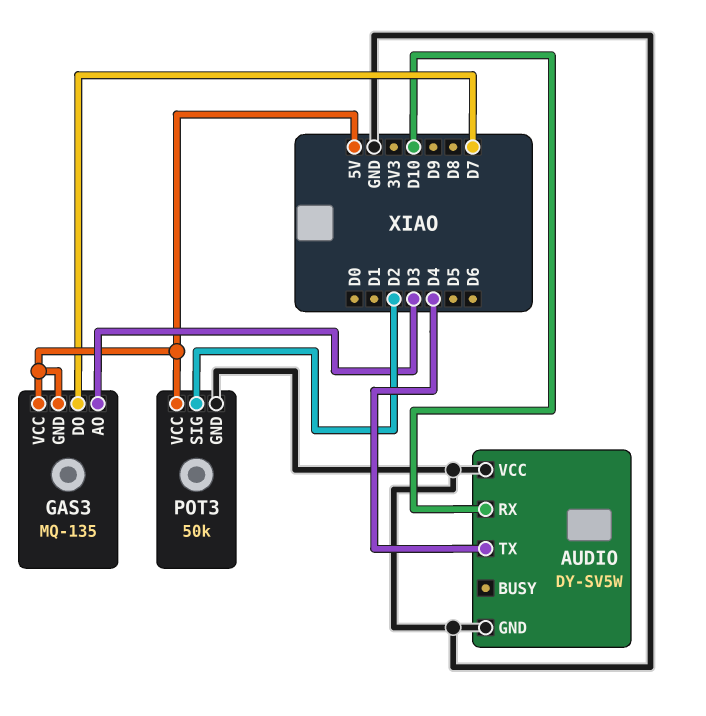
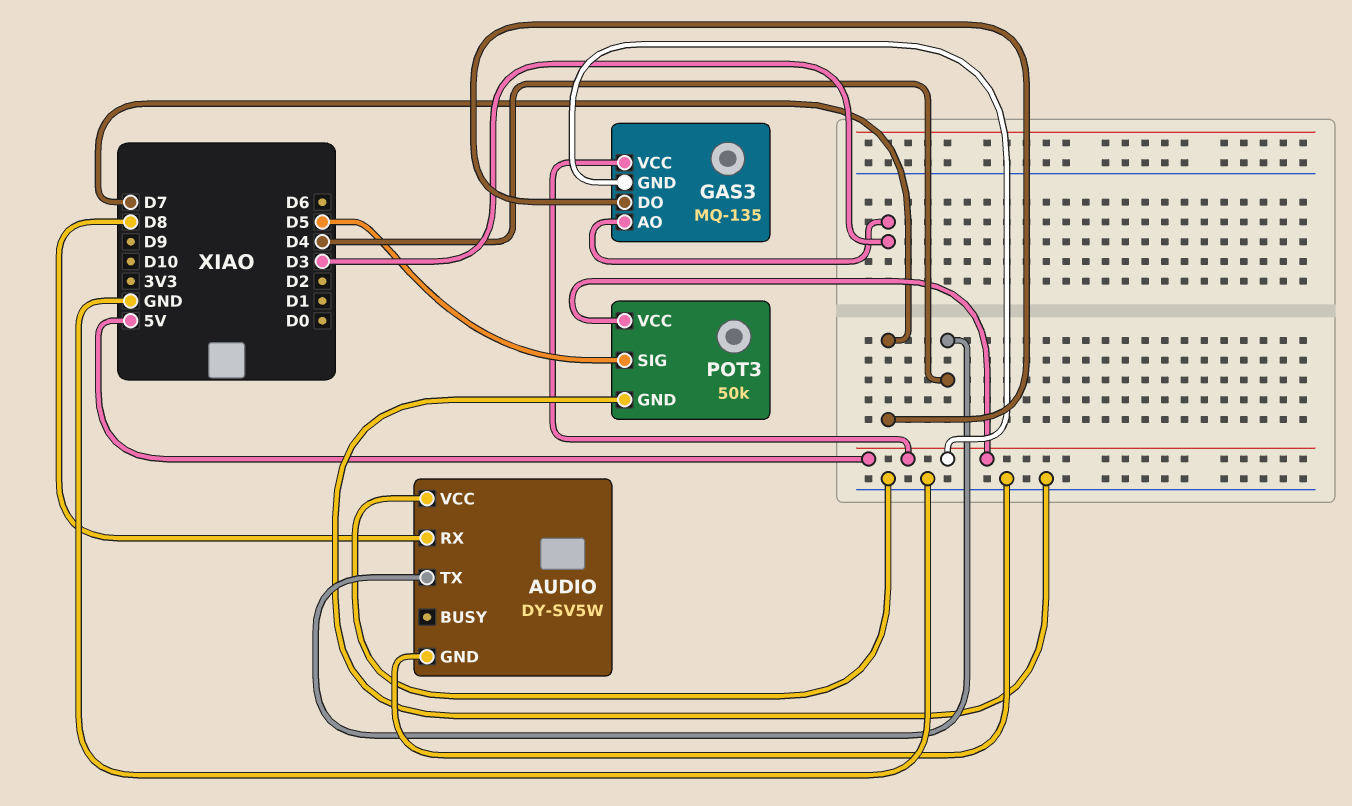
AUDIO pin RX: D10 -> D8
POT3 pin SIG: D2 -> D5

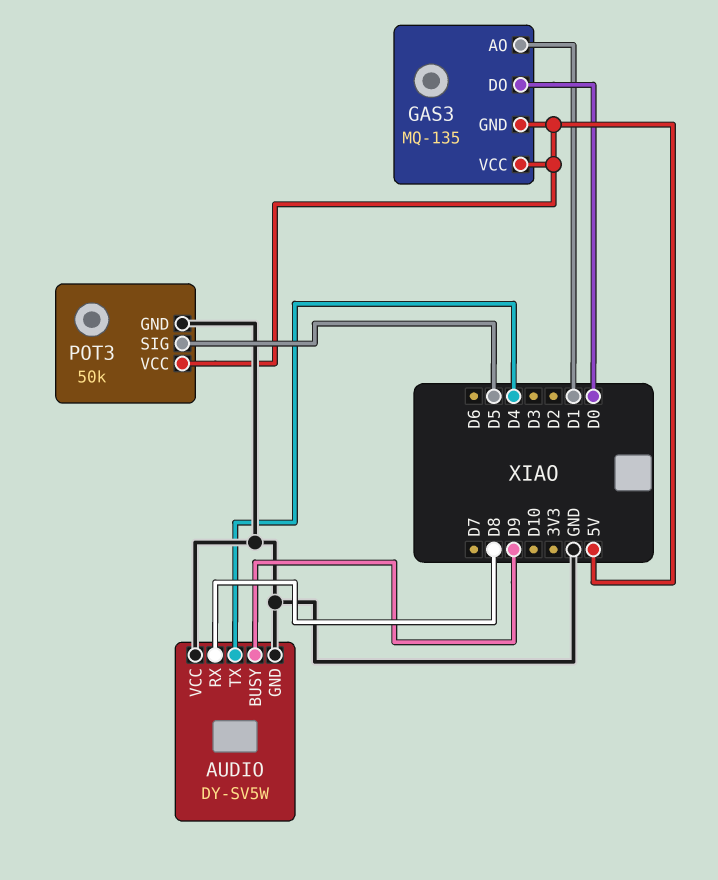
AUDIO pin BUSY: none -> D9
GAS3 pin AO: D3 -> D1
GAS3 pin DO: D7 -> D0

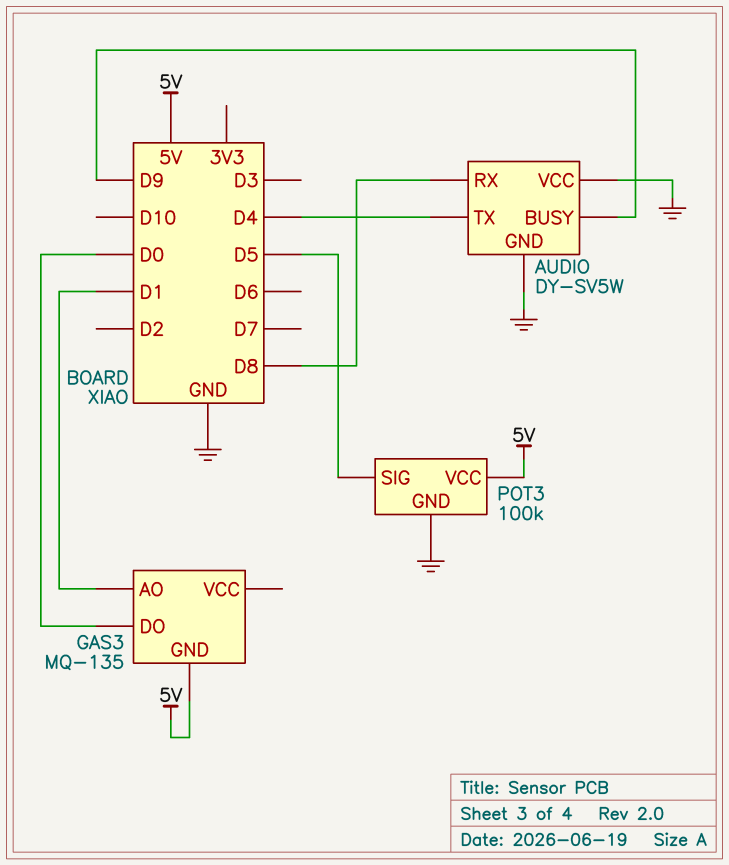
GAS3 pin VCC: 5V -> none
POT3: 50k -> 100k

